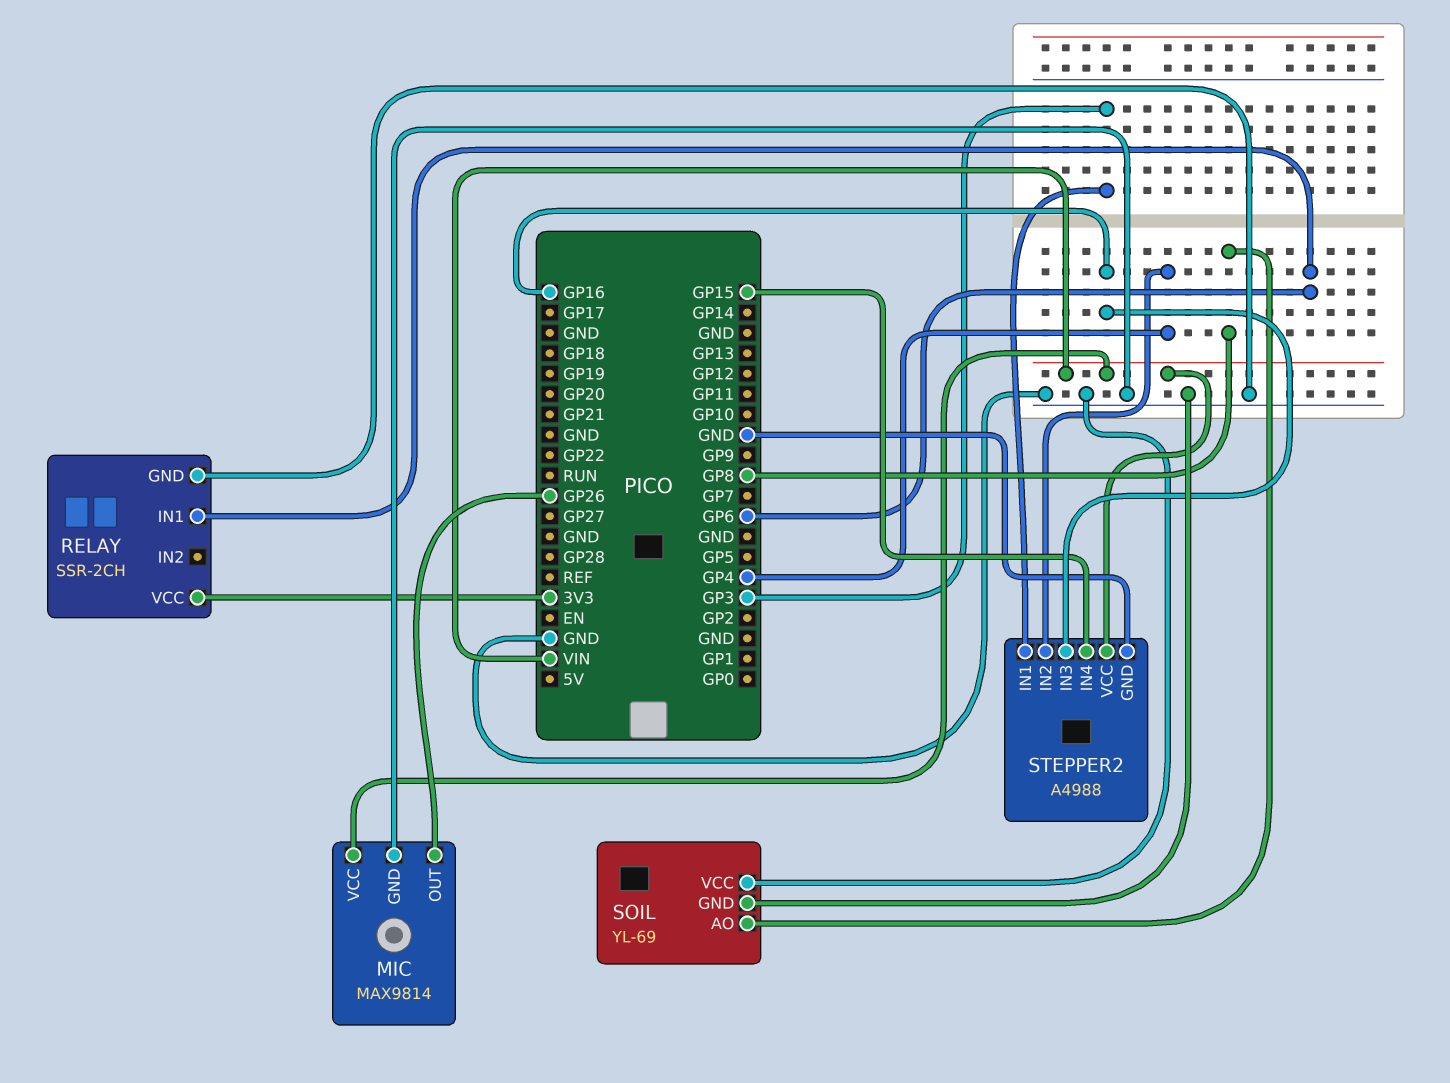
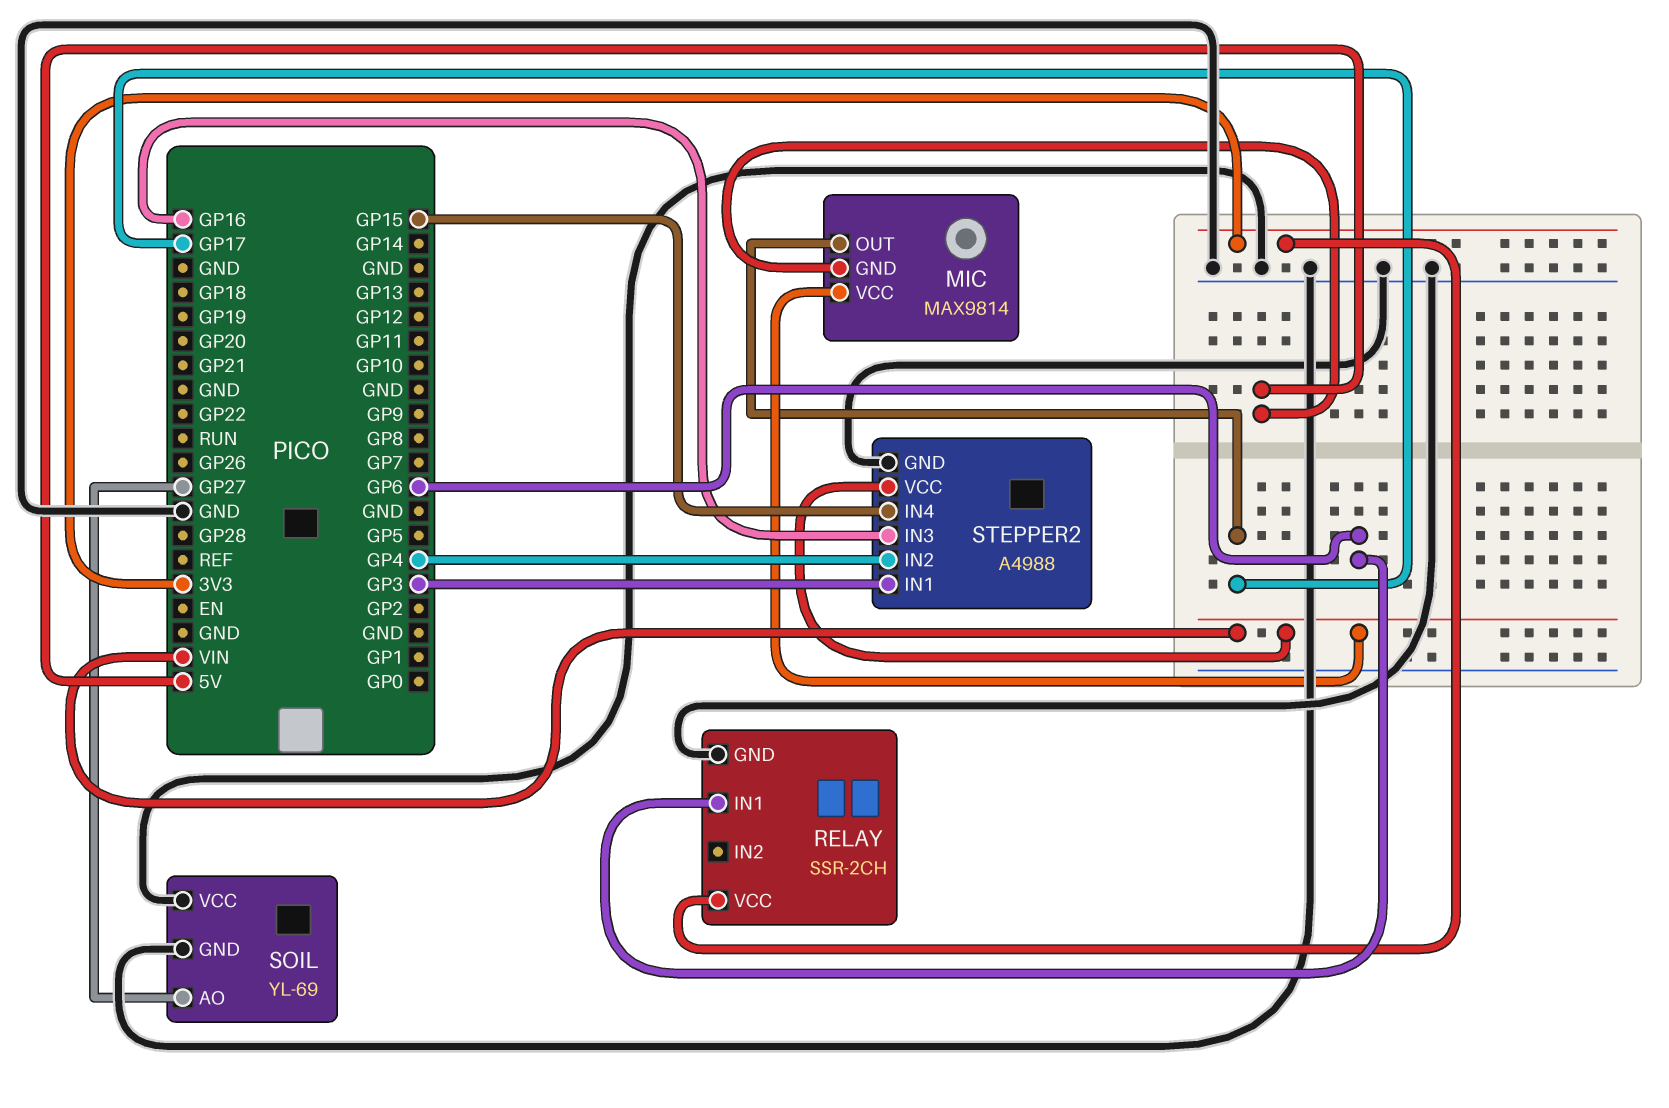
MIC pin GND: GND -> 5V
MIC pin OUT: GP26 -> GP17
SOIL pin AO: GP8 -> GP27

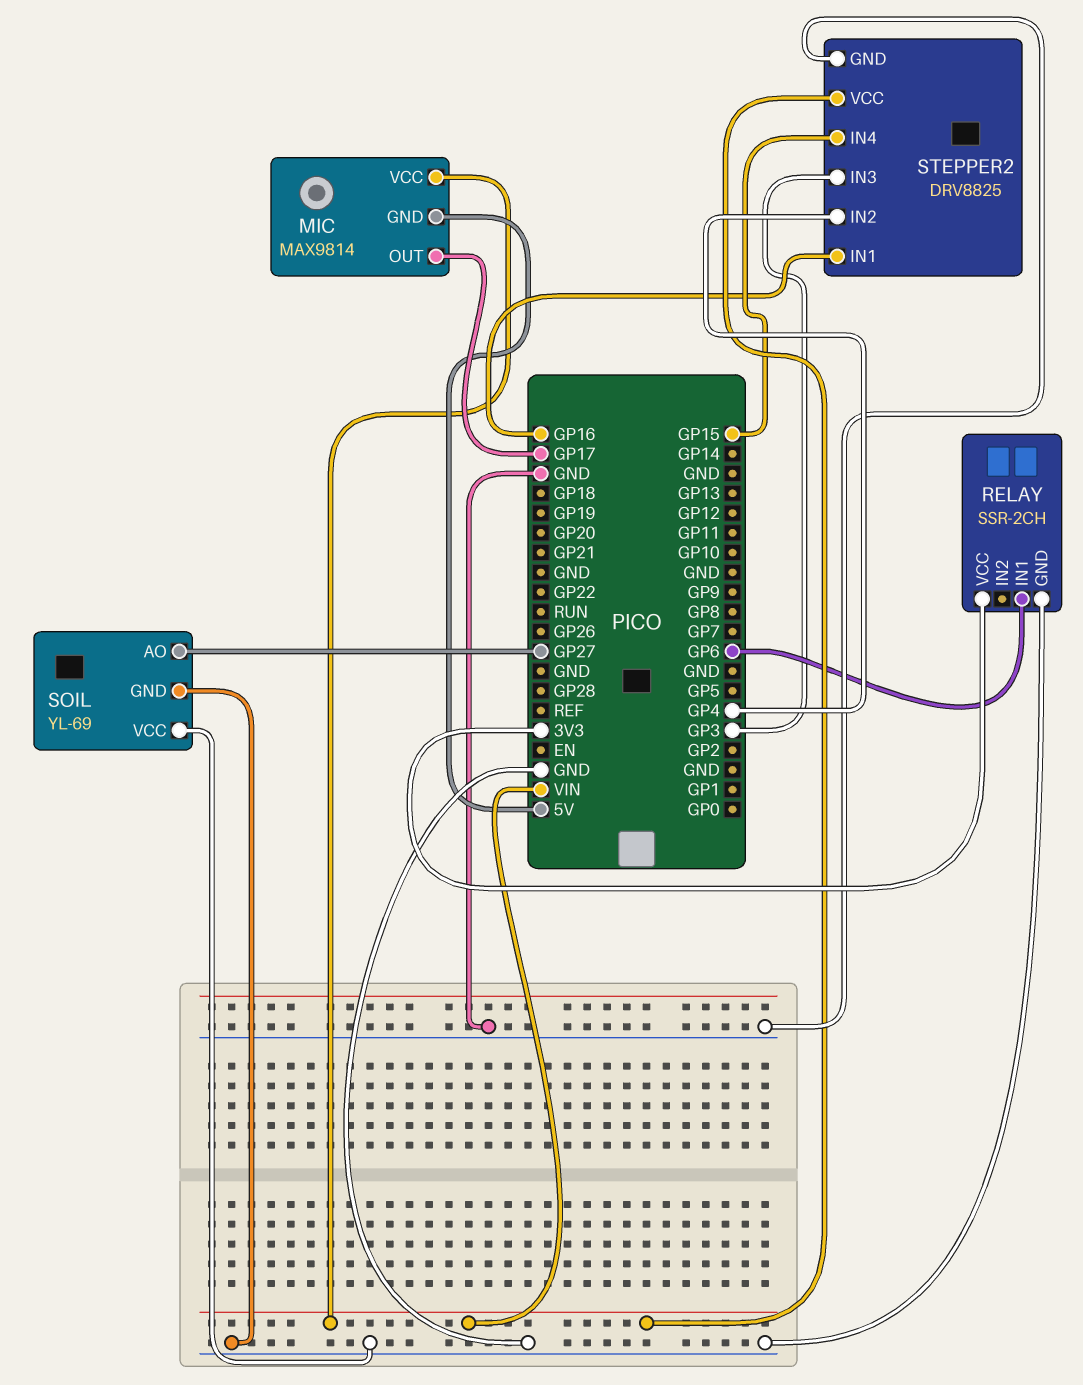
STEPPER2: A4988 -> DRV8825
STEPPER2 pin IN1: GP3 -> GP16
STEPPER2 pin IN3: GP16 -> GP3

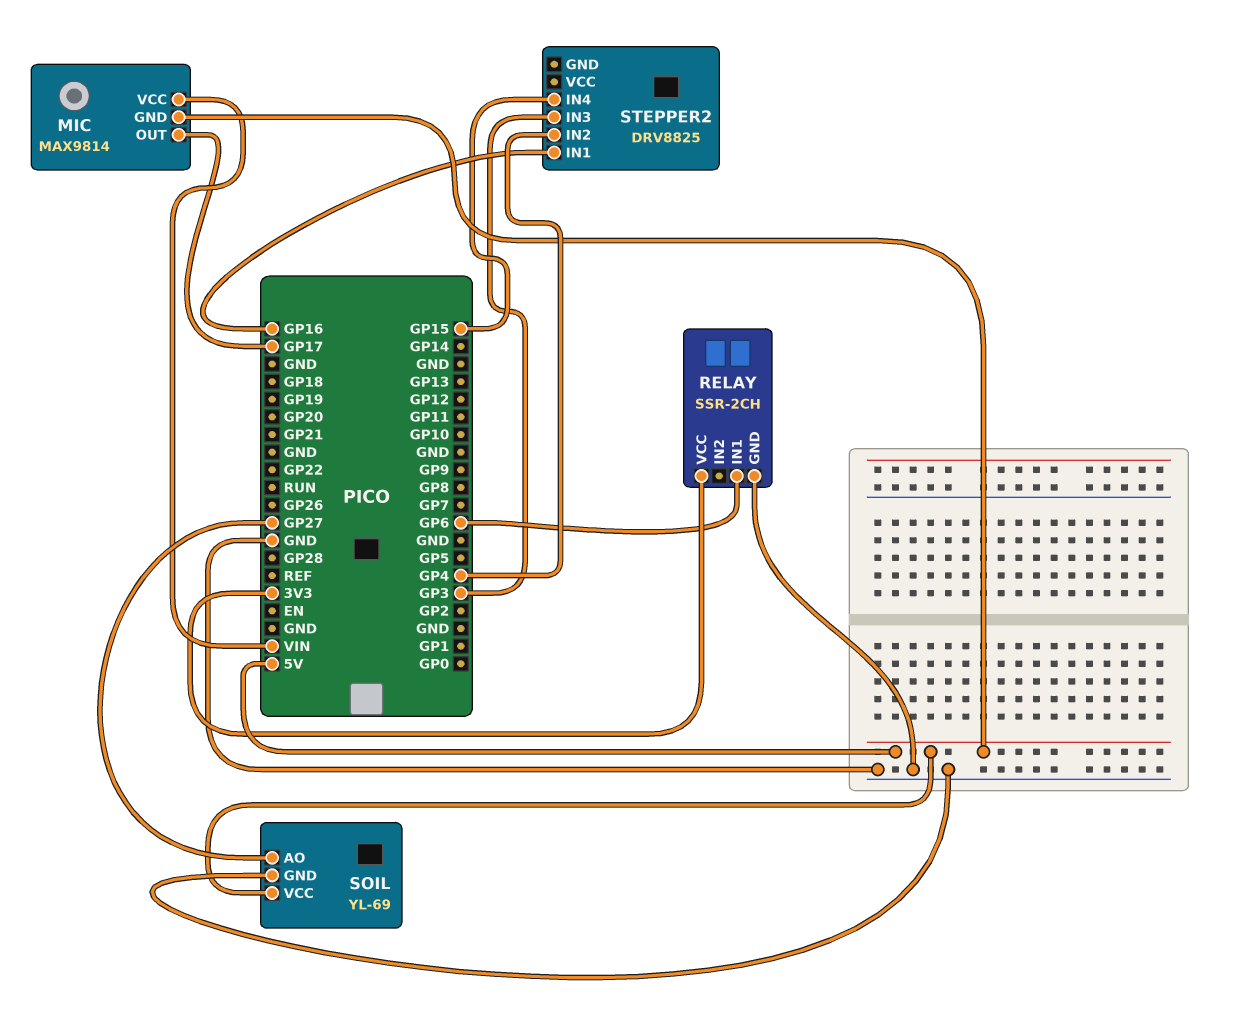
SOIL pin VCC: GND -> 5V
STEPPER2 pin GND: GND -> none
STEPPER2 pin VCC: VIN -> none

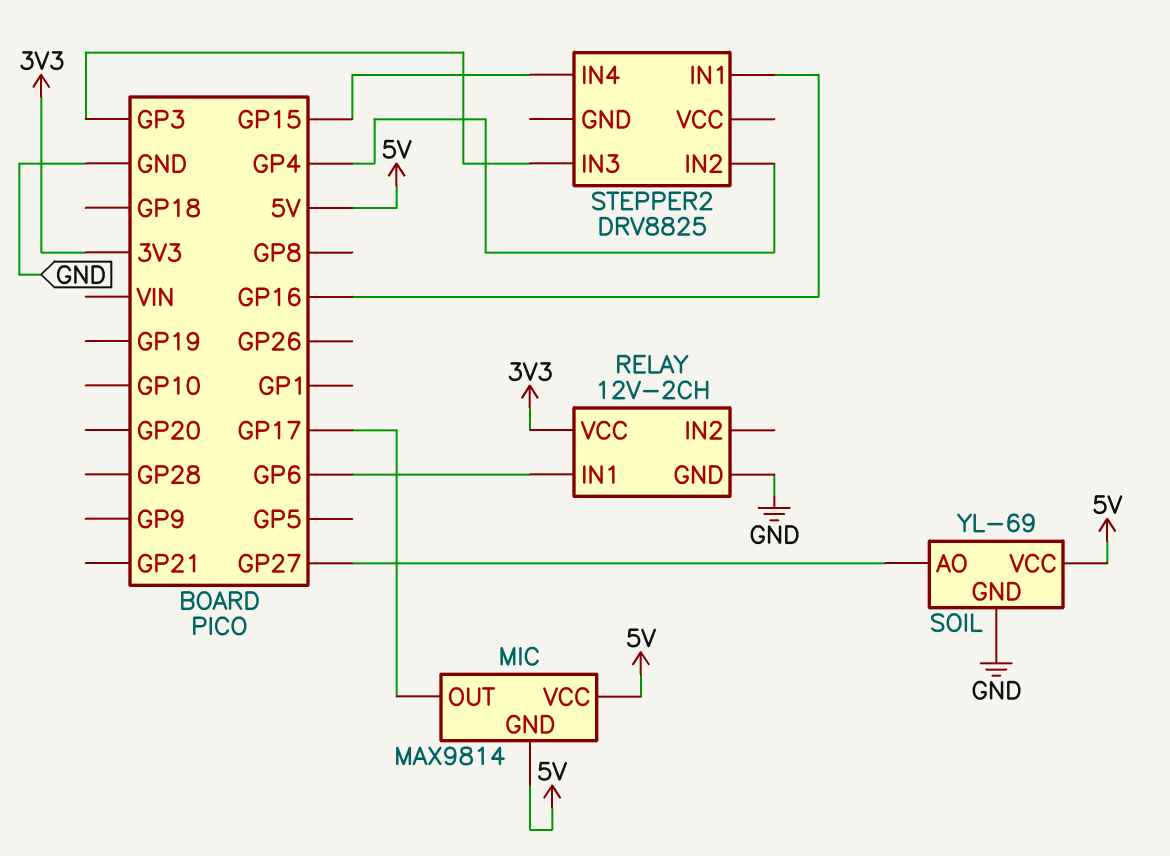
MIC pin VCC: VIN -> 5V
RELAY: SSR-2CH -> 12V-2CH

